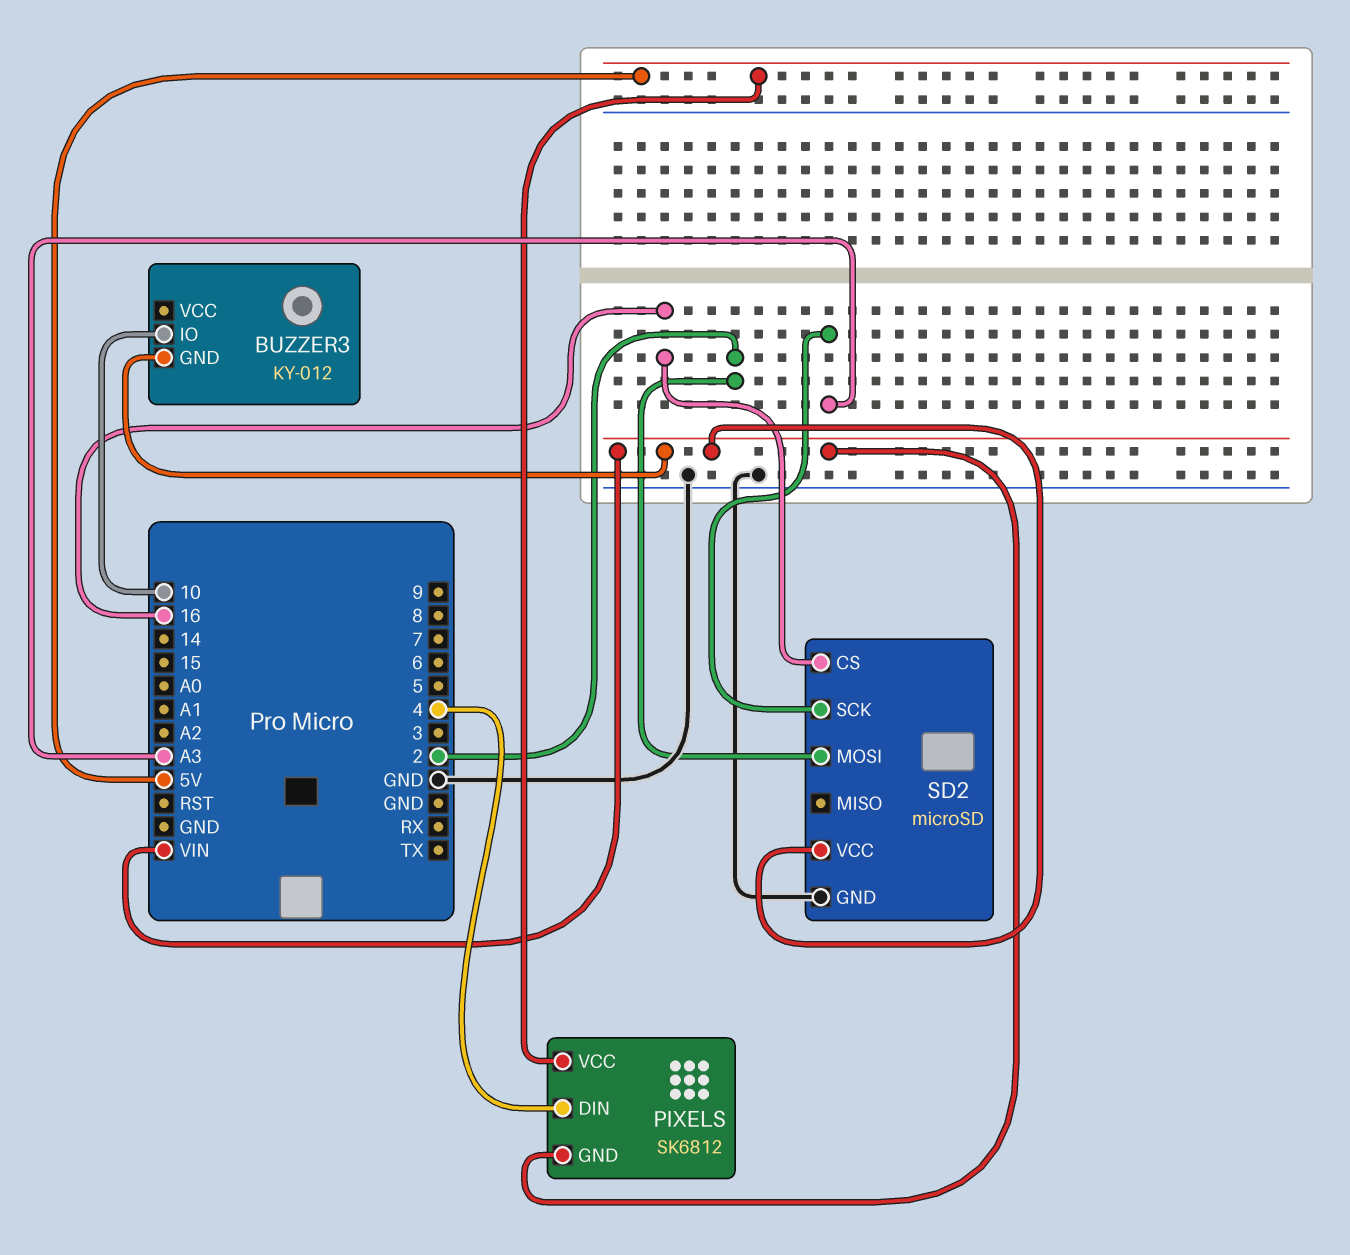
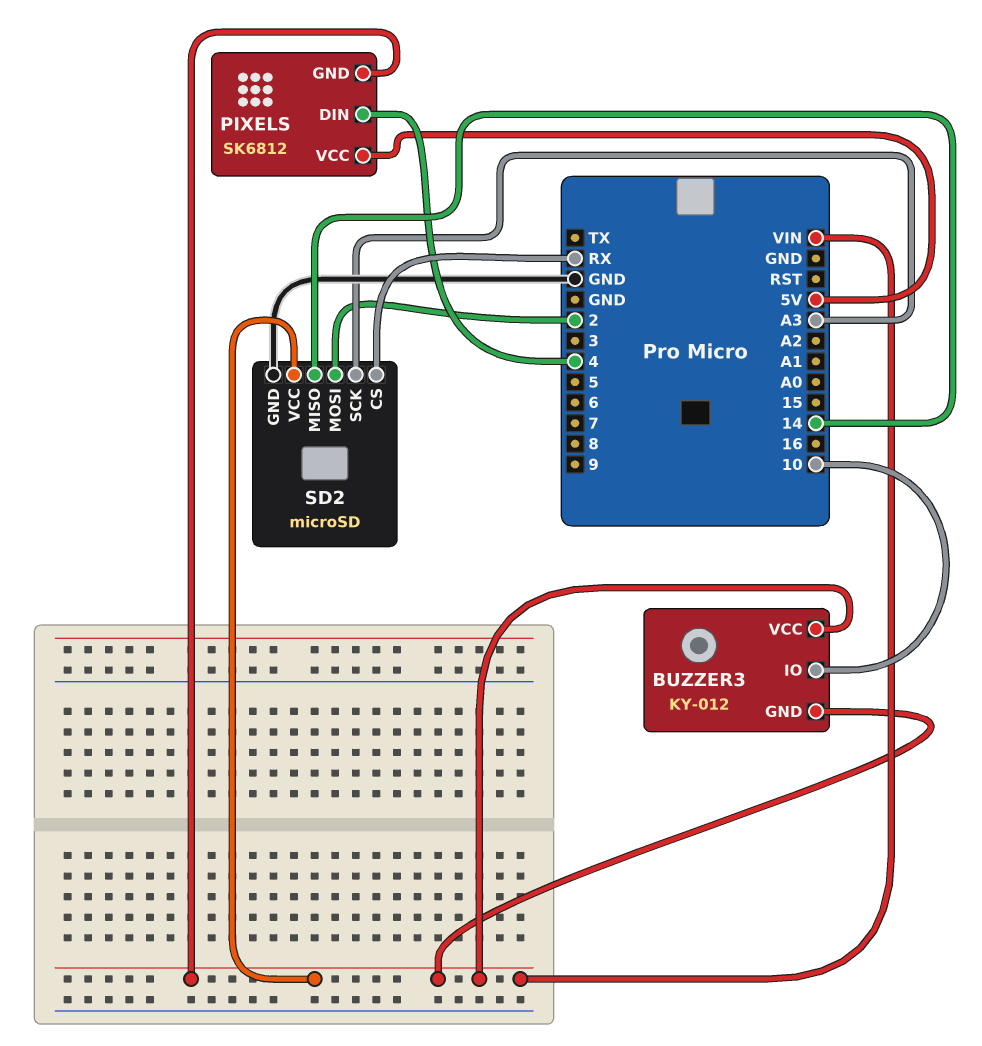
BUZZER3 pin VCC: none -> VIN
SD2 pin CS: 16 -> RX
SD2 pin MISO: none -> 14

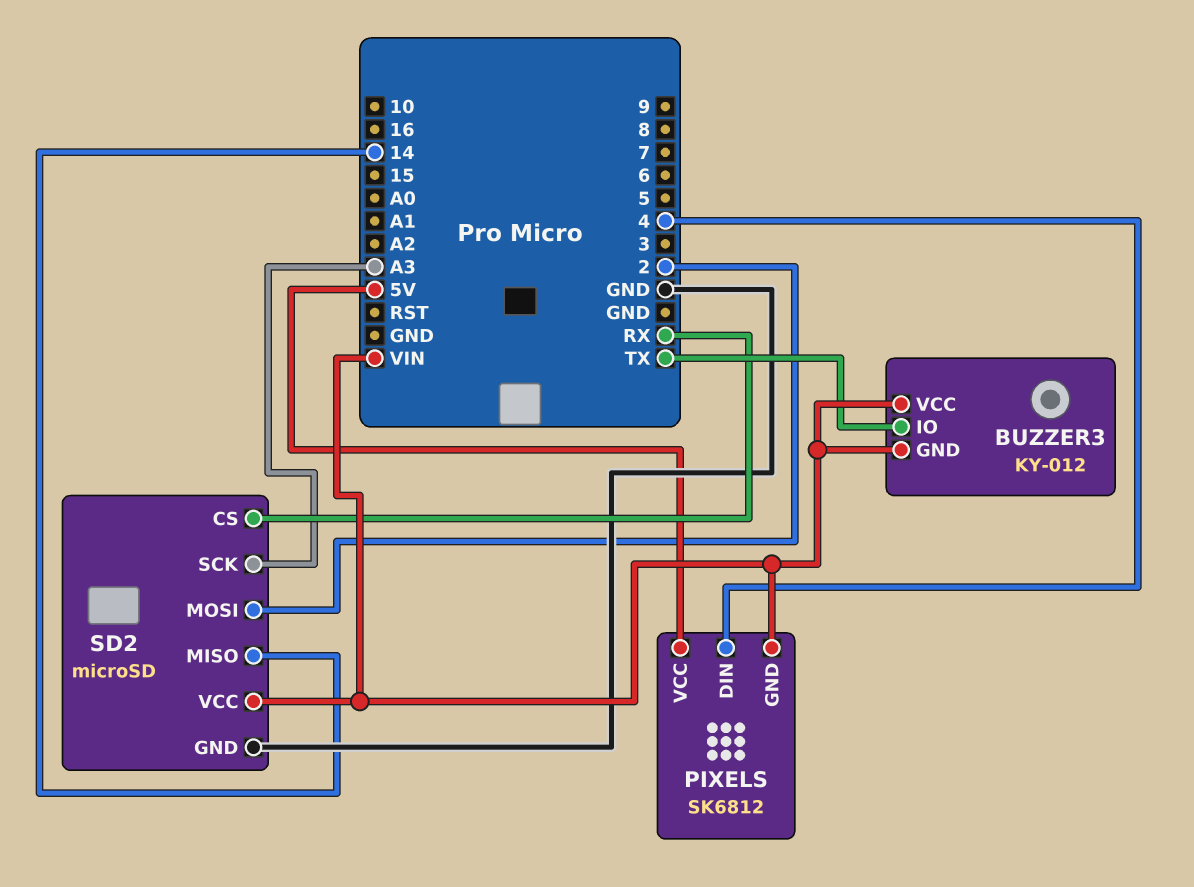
BUZZER3 pin IO: 10 -> TX

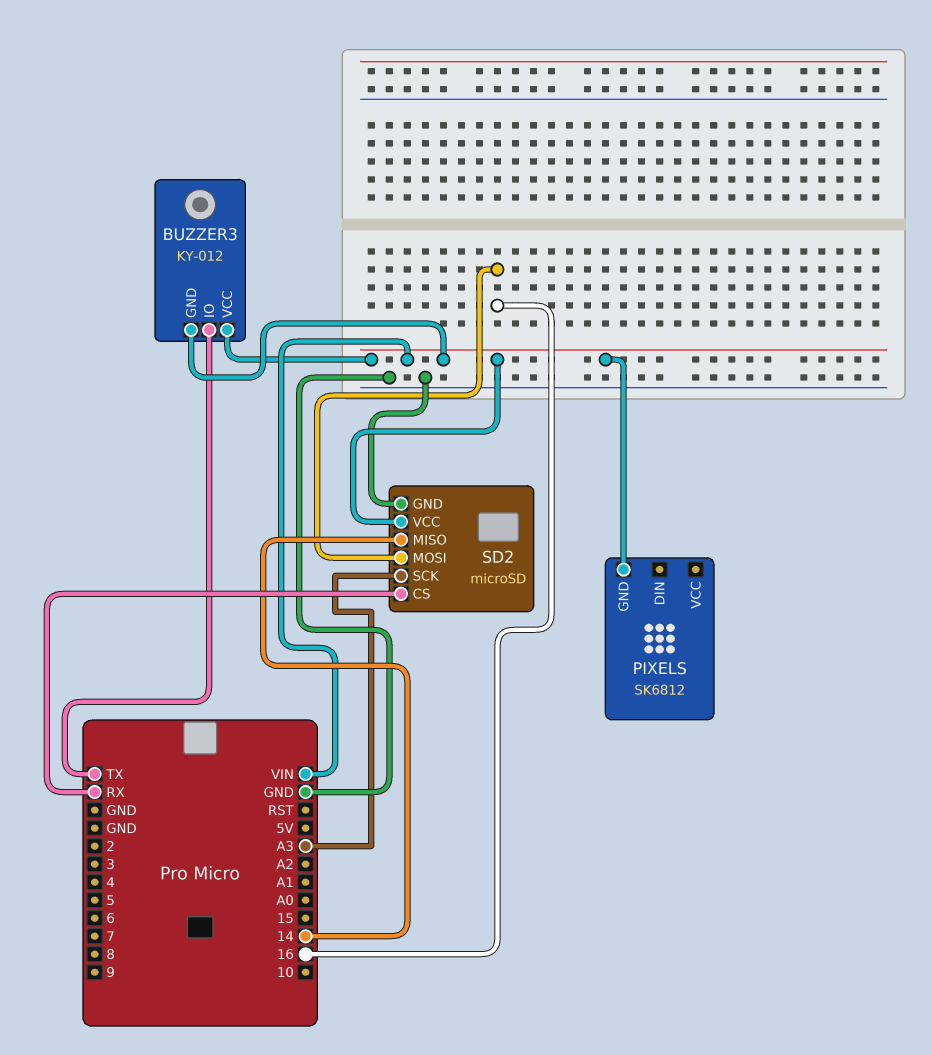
PIXELS pin DIN: 4 -> none
PIXELS pin VCC: 5V -> none
SD2 pin MOSI: 2 -> 16

